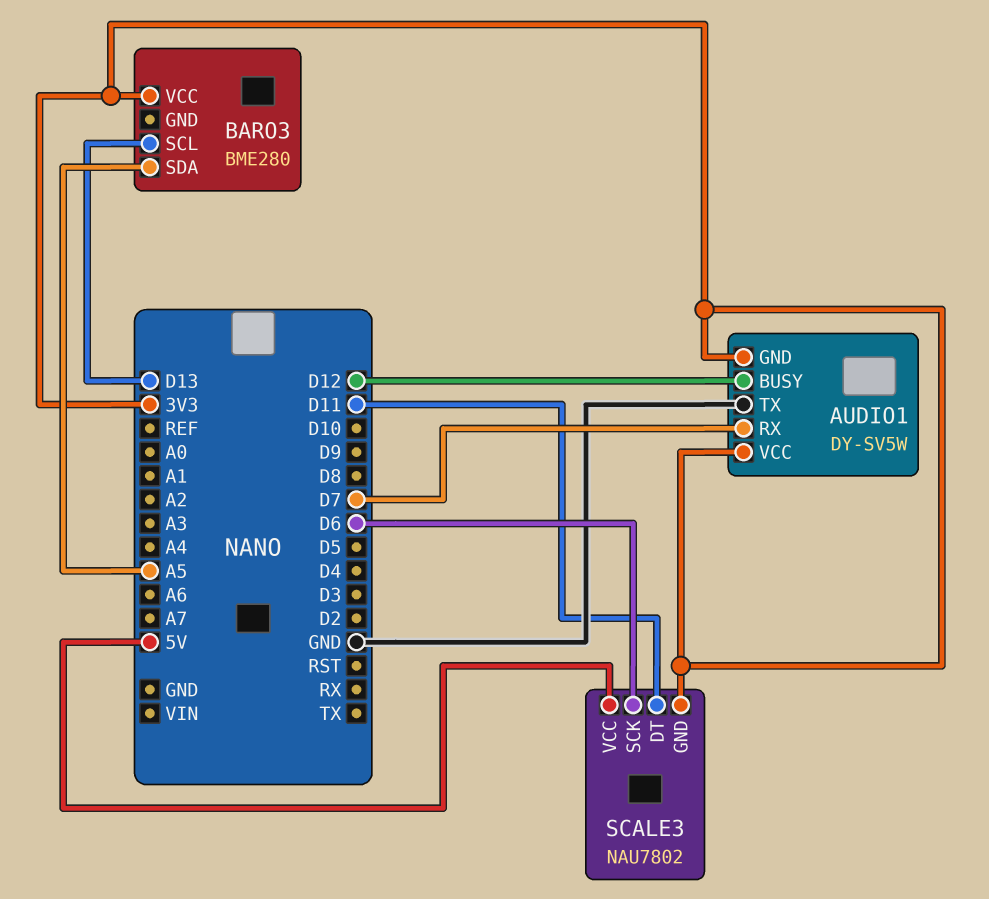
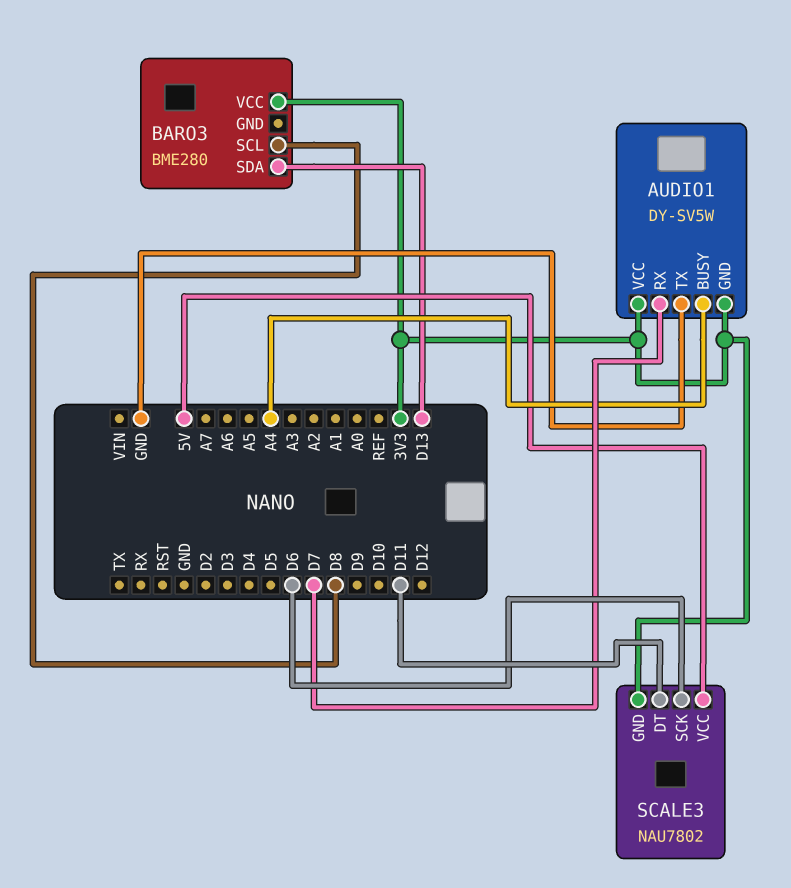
AUDIO1 pin BUSY: D12 -> A4
BARO3 pin SCL: D13 -> D8
BARO3 pin SDA: A5 -> D13

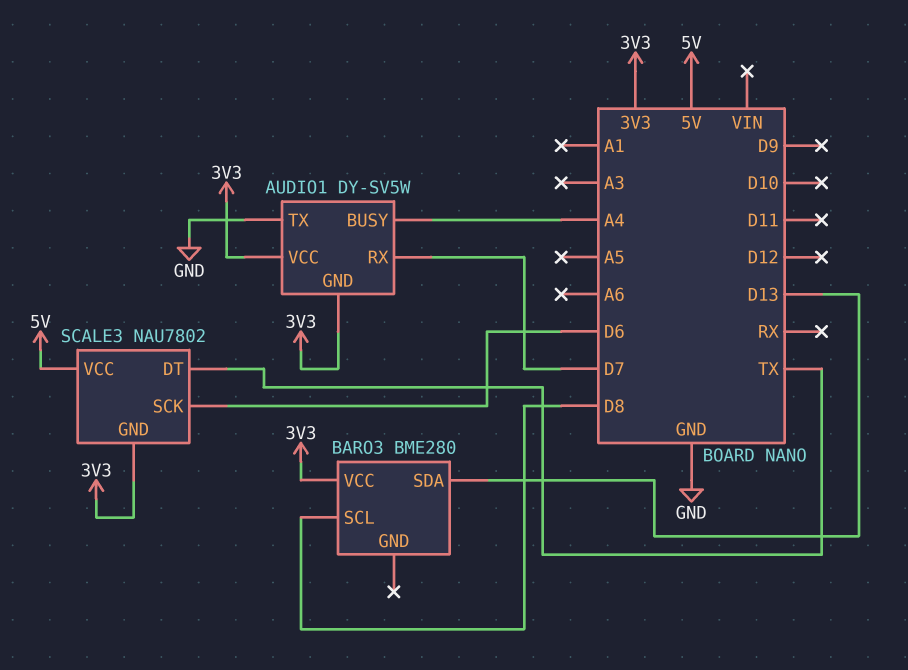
SCALE3 pin DT: D11 -> TX

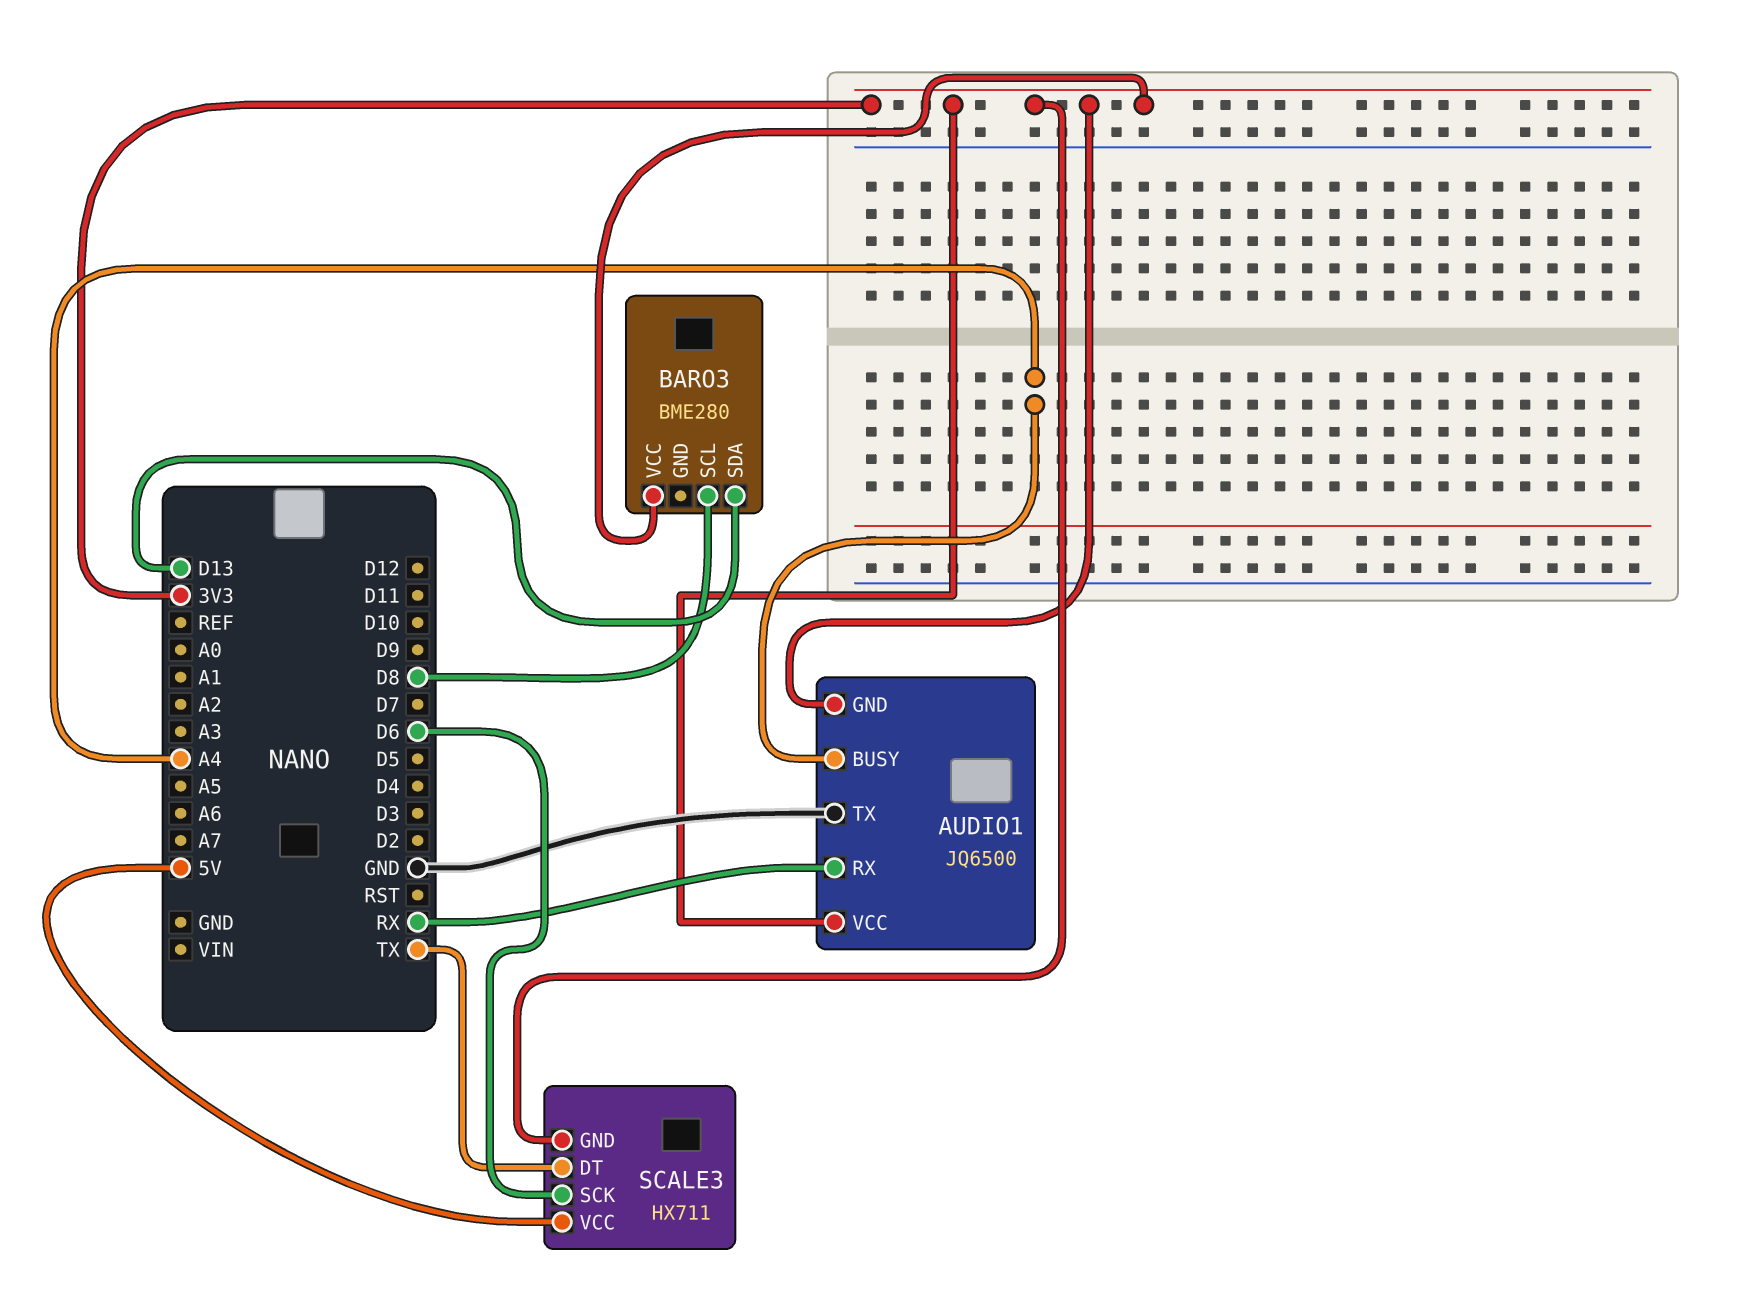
AUDIO1: DY-SV5W -> JQ6500
AUDIO1 pin RX: D7 -> RX
SCALE3: NAU7802 -> HX711

